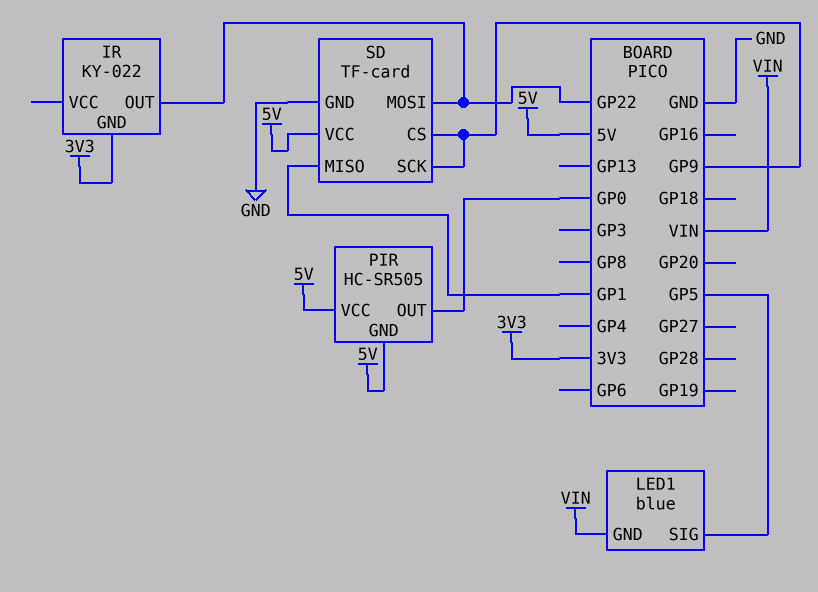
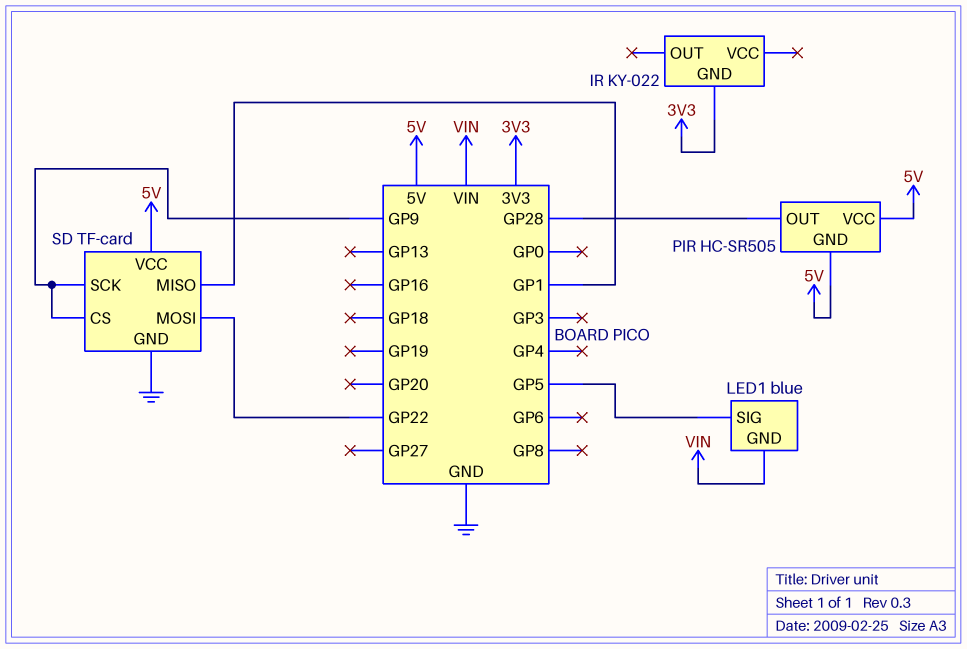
IR pin OUT: GP22 -> none
PIR pin OUT: GP0 -> GP28

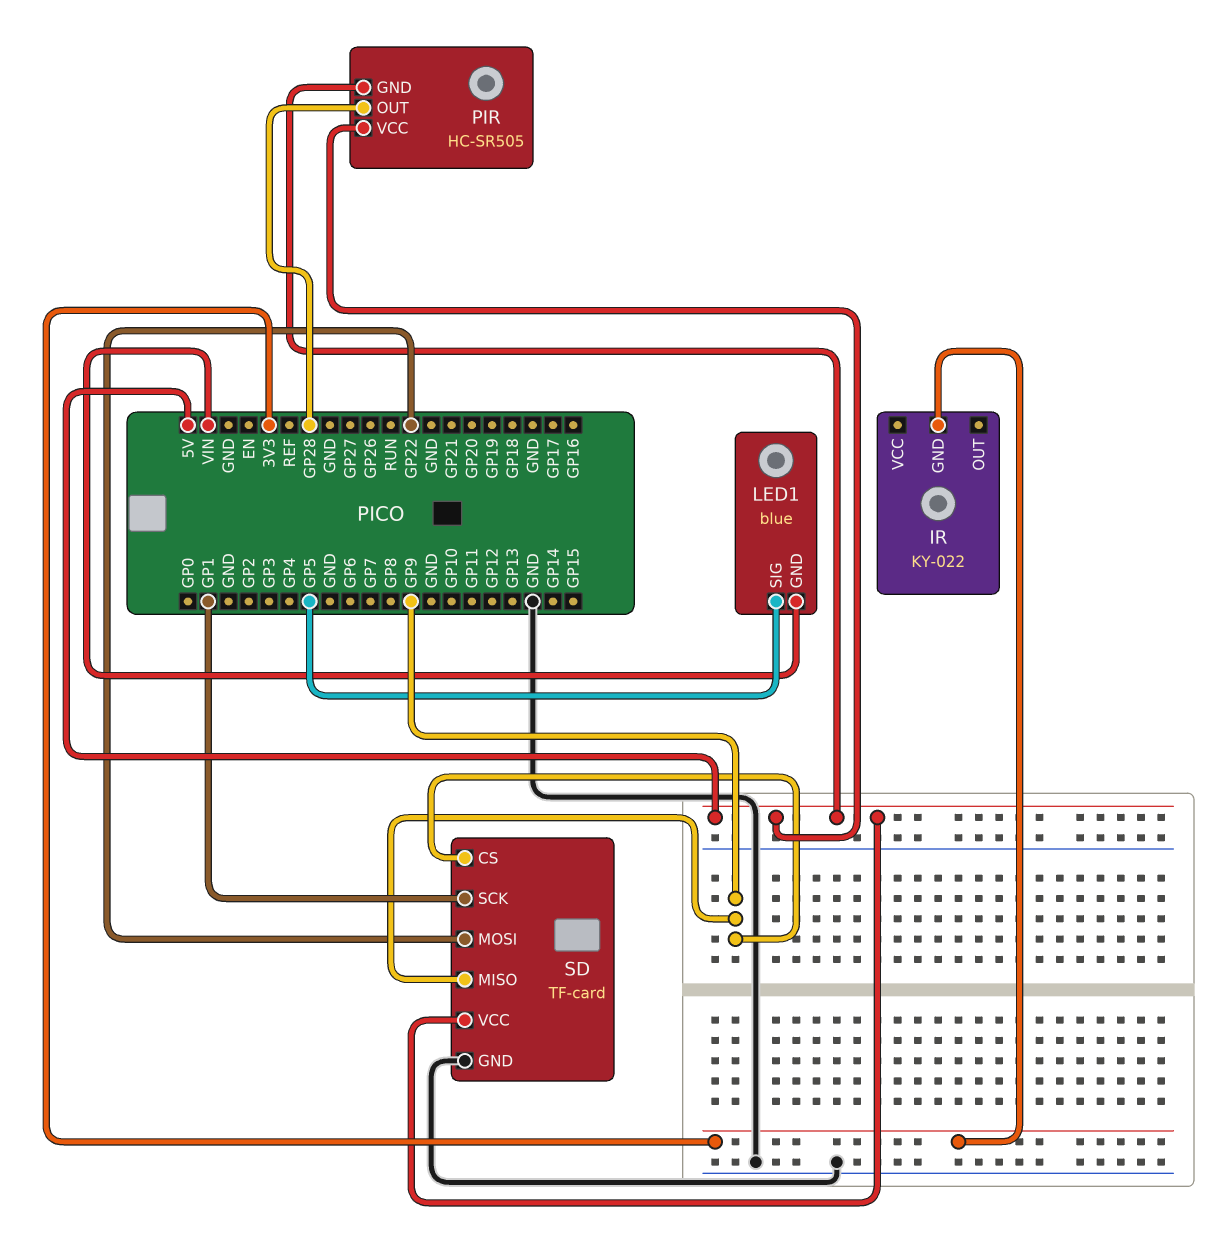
SD pin MISO: GP1 -> GP9
SD pin SCK: GP9 -> GP1

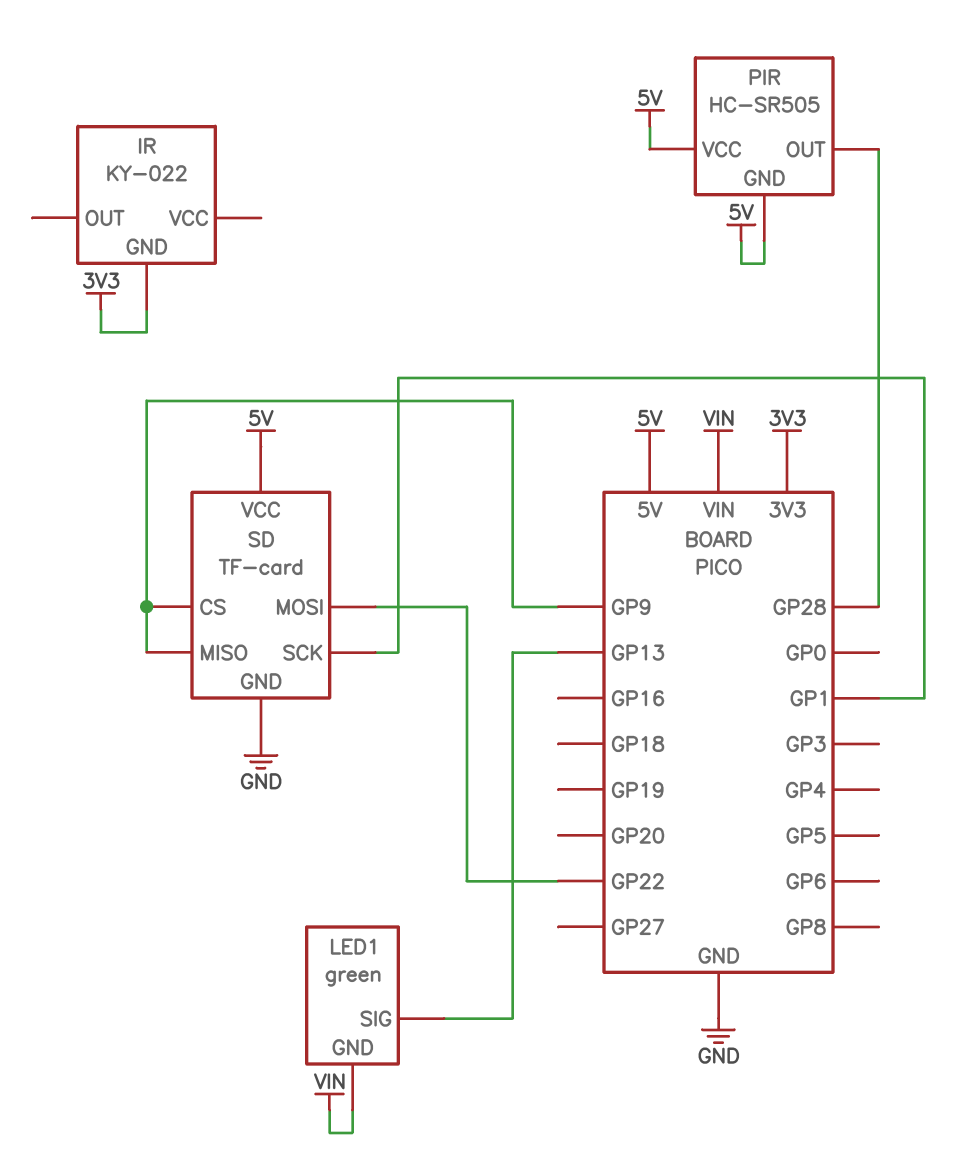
LED1: blue -> green
LED1 pin SIG: GP5 -> GP13

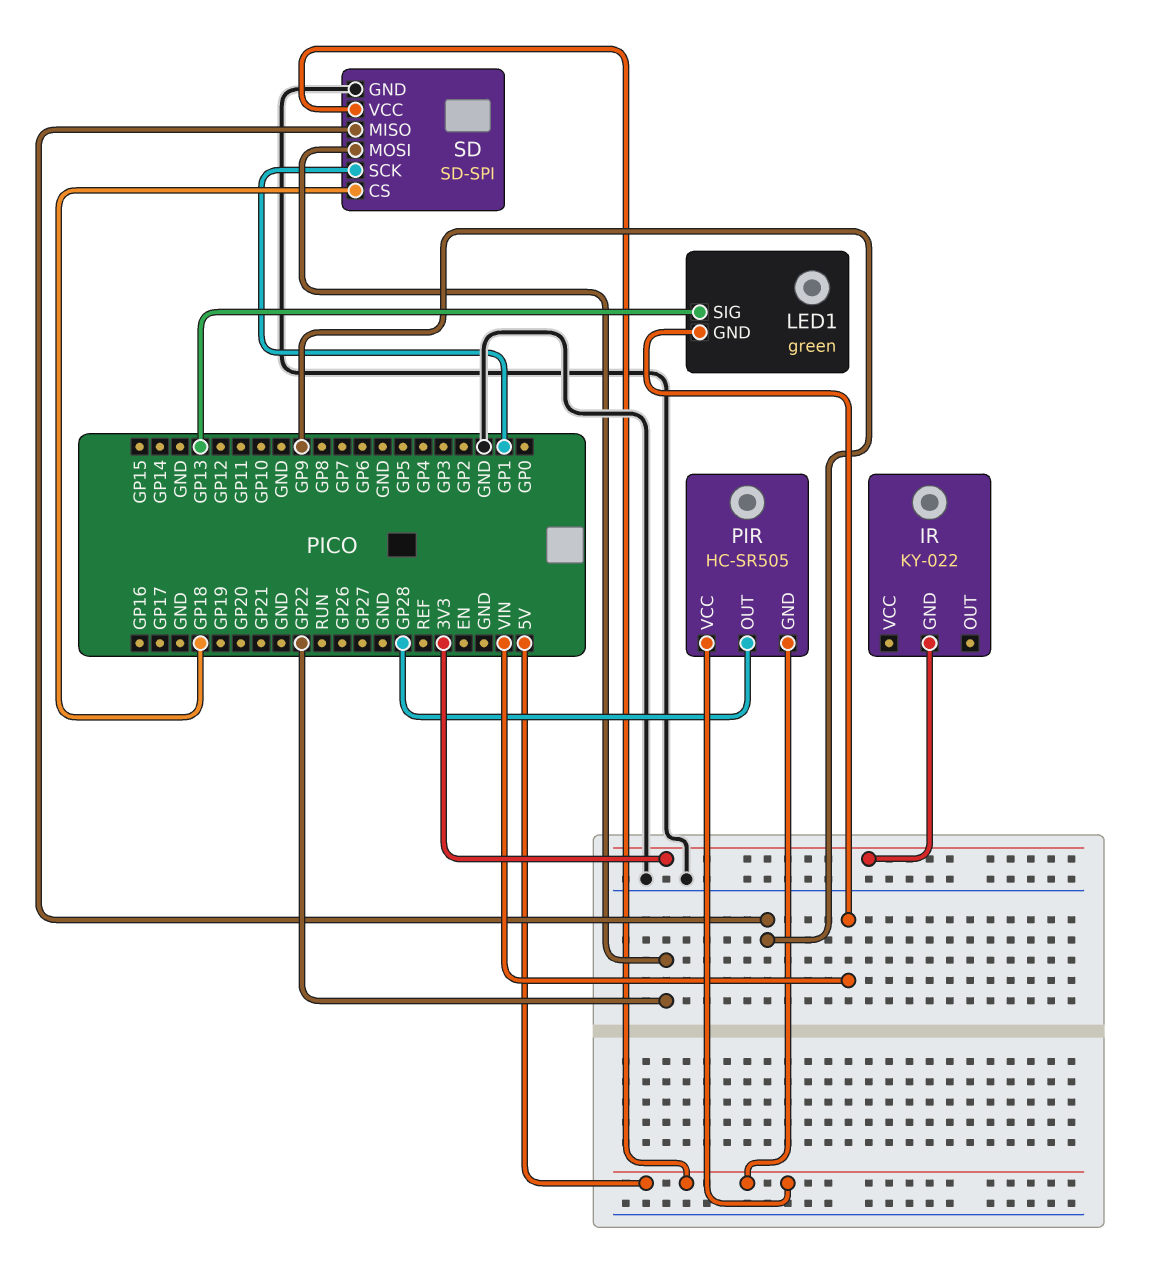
SD: TF-card -> SD-SPI
SD pin CS: GP9 -> GP18

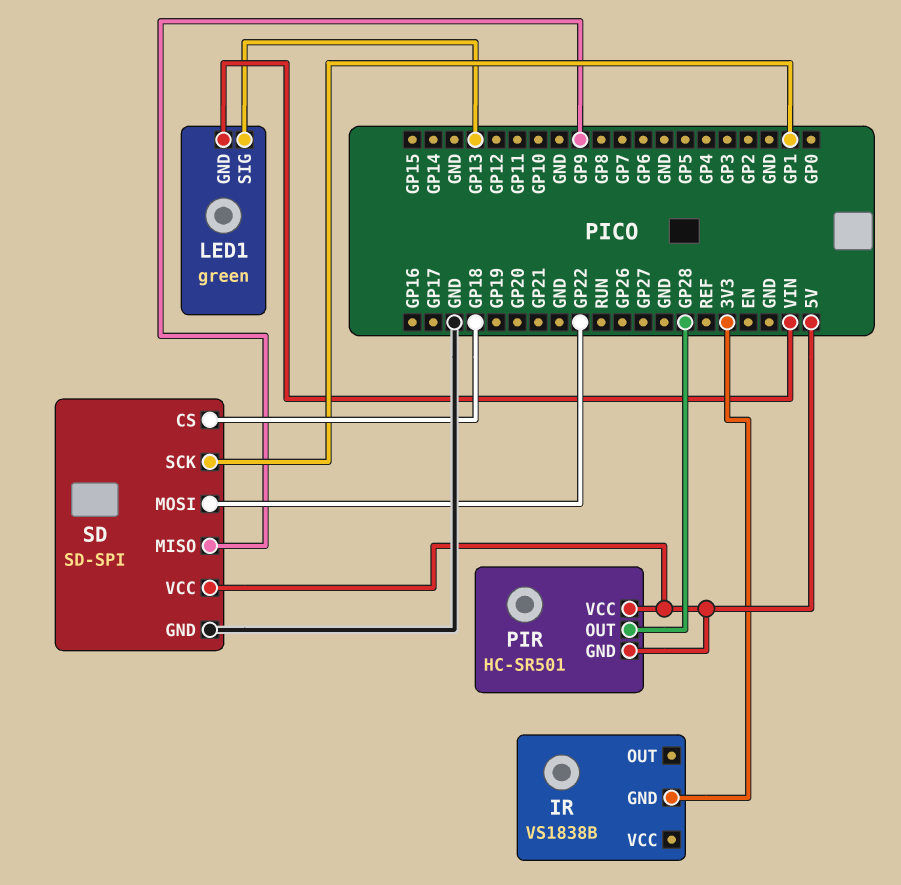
IR: KY-022 -> VS1838B
PIR: HC-SR505 -> HC-SR501

